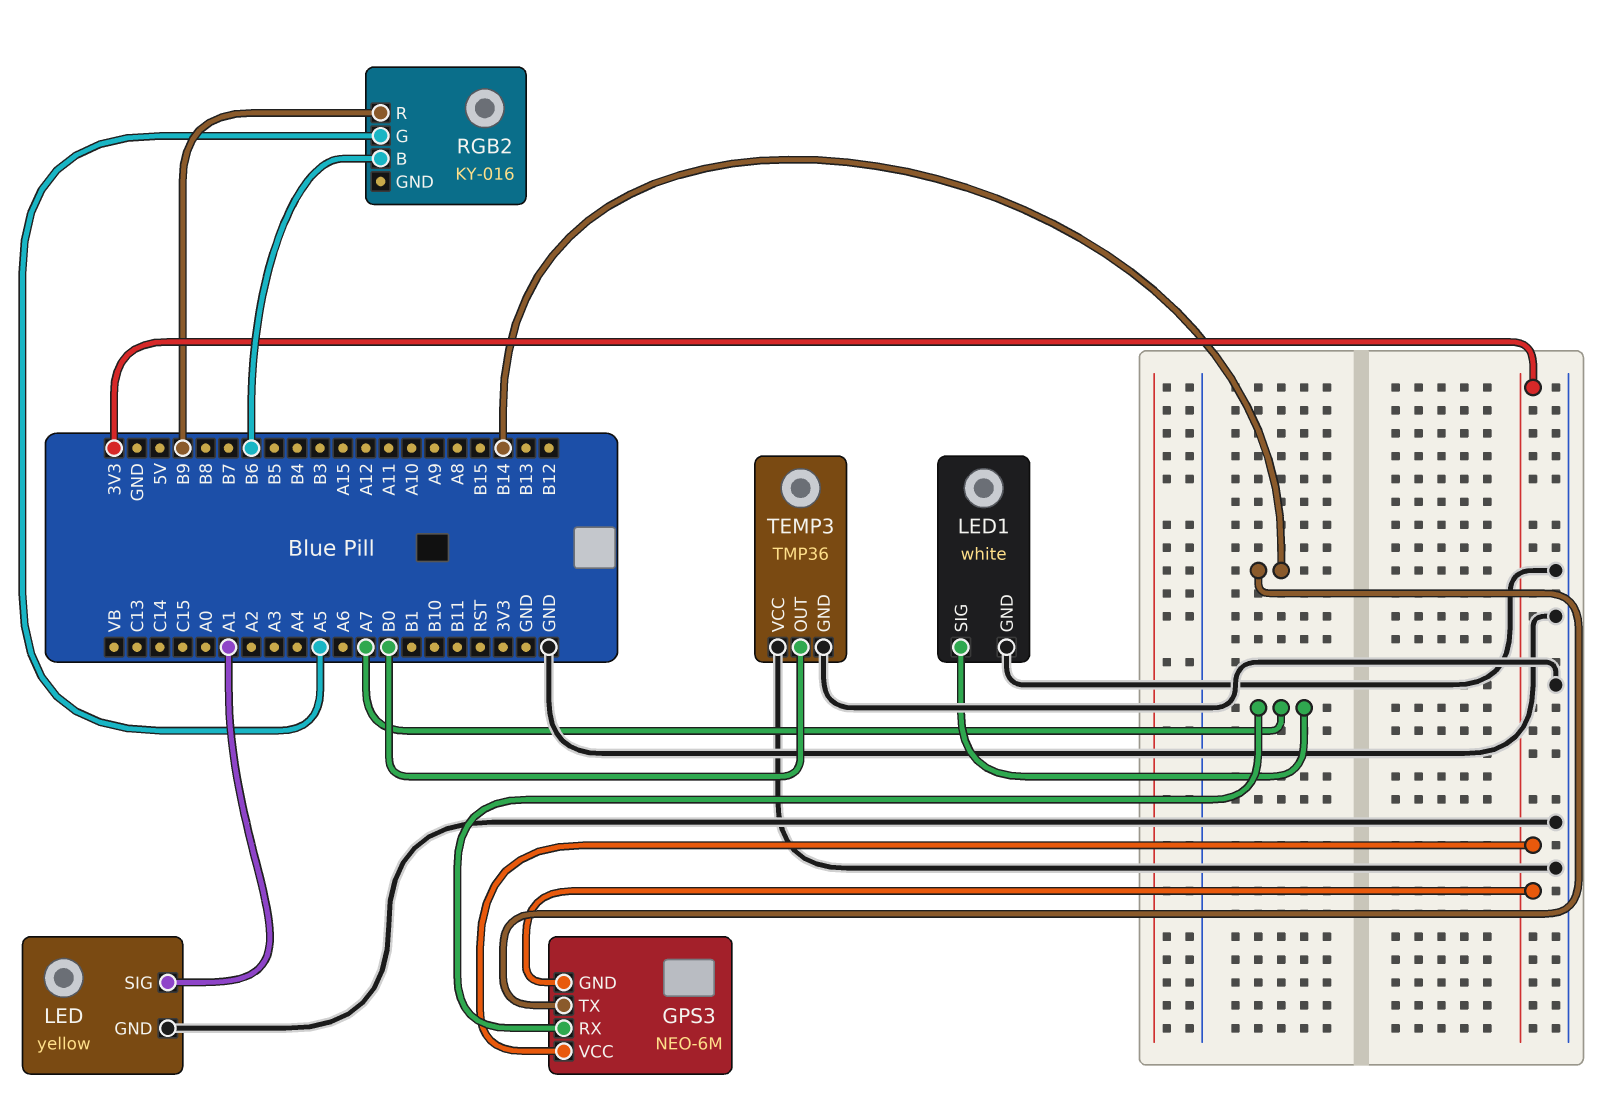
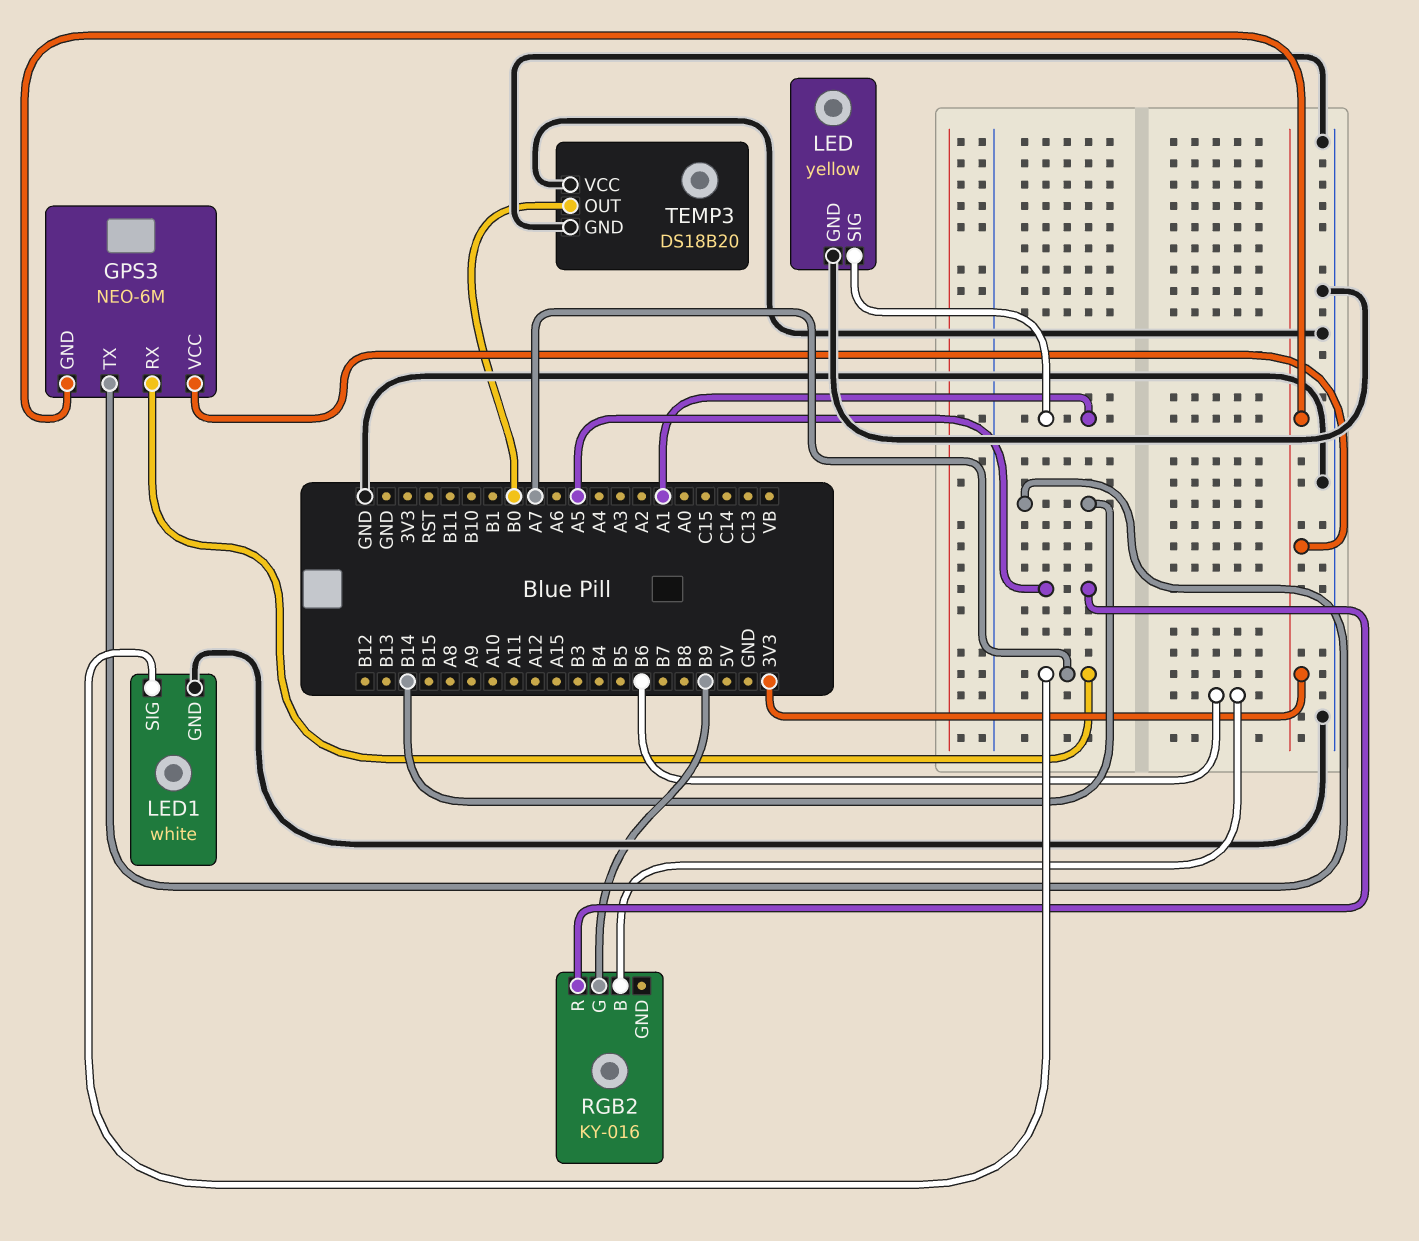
RGB2 pin G: A5 -> B9
RGB2 pin R: B9 -> A5
TEMP3: TMP36 -> DS18B20

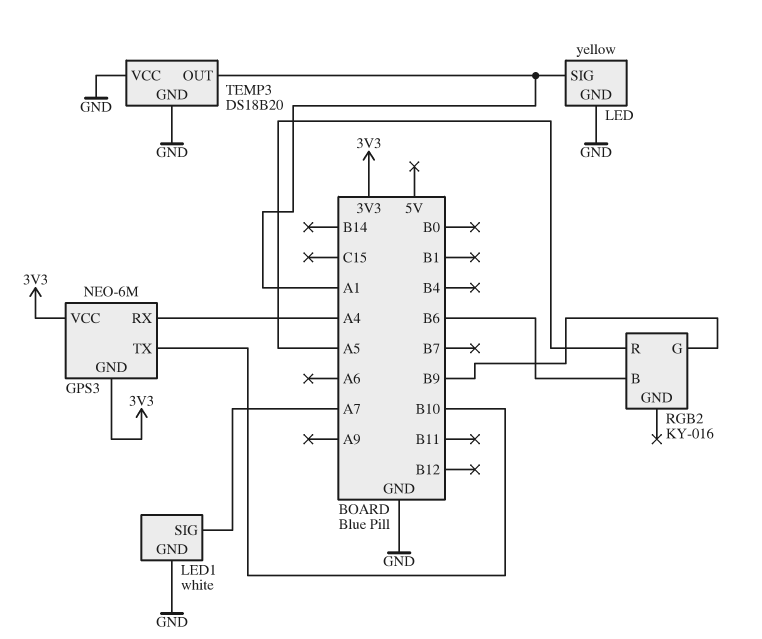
GPS3 pin RX: A7 -> A4
GPS3 pin TX: B14 -> B10
TEMP3 pin OUT: B0 -> A1

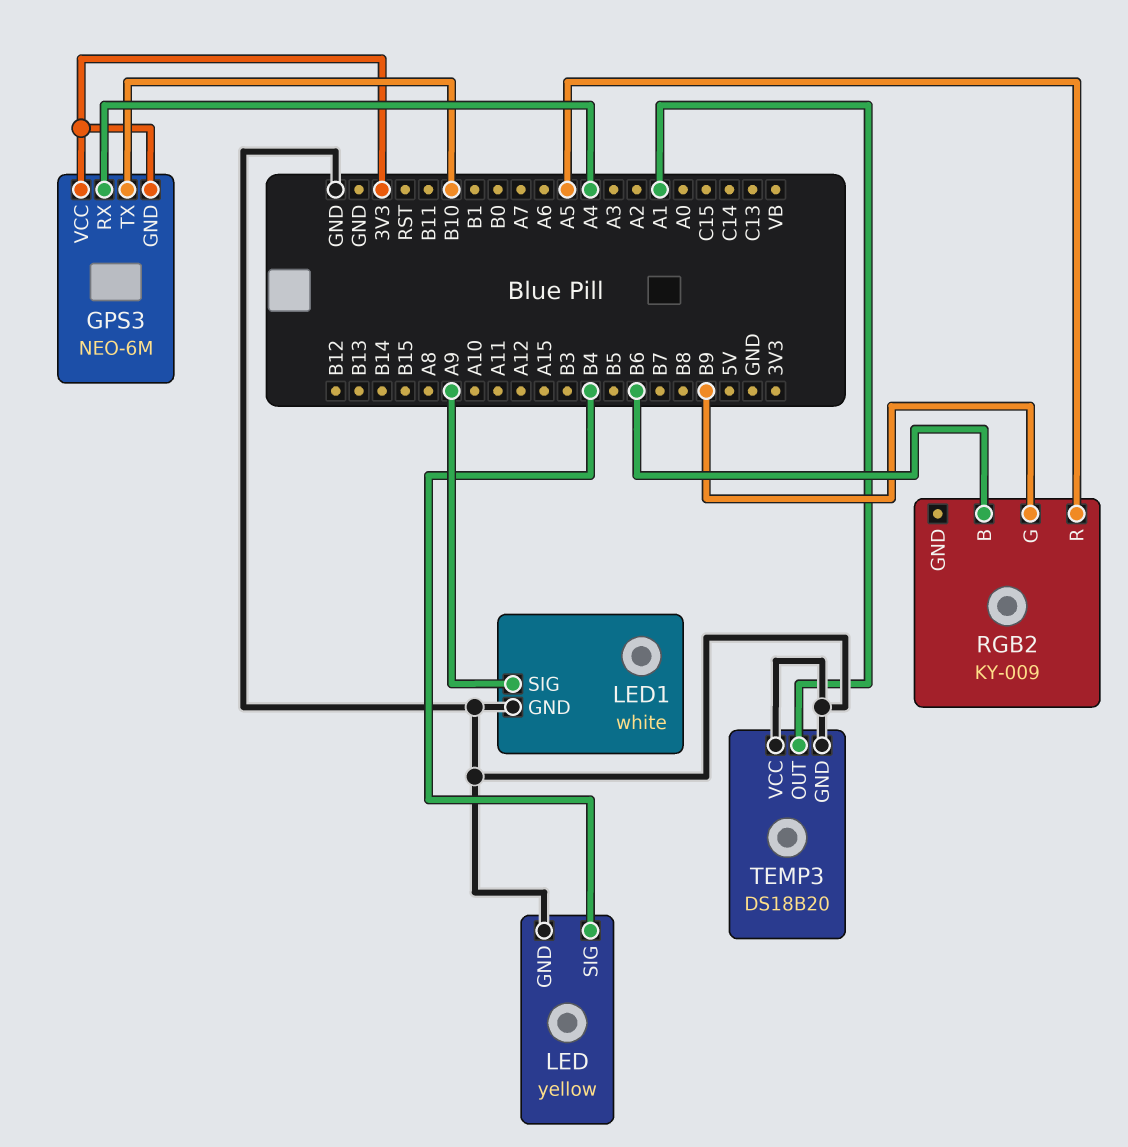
LED pin SIG: A1 -> B4
LED1 pin SIG: A7 -> A9
RGB2: KY-016 -> KY-009

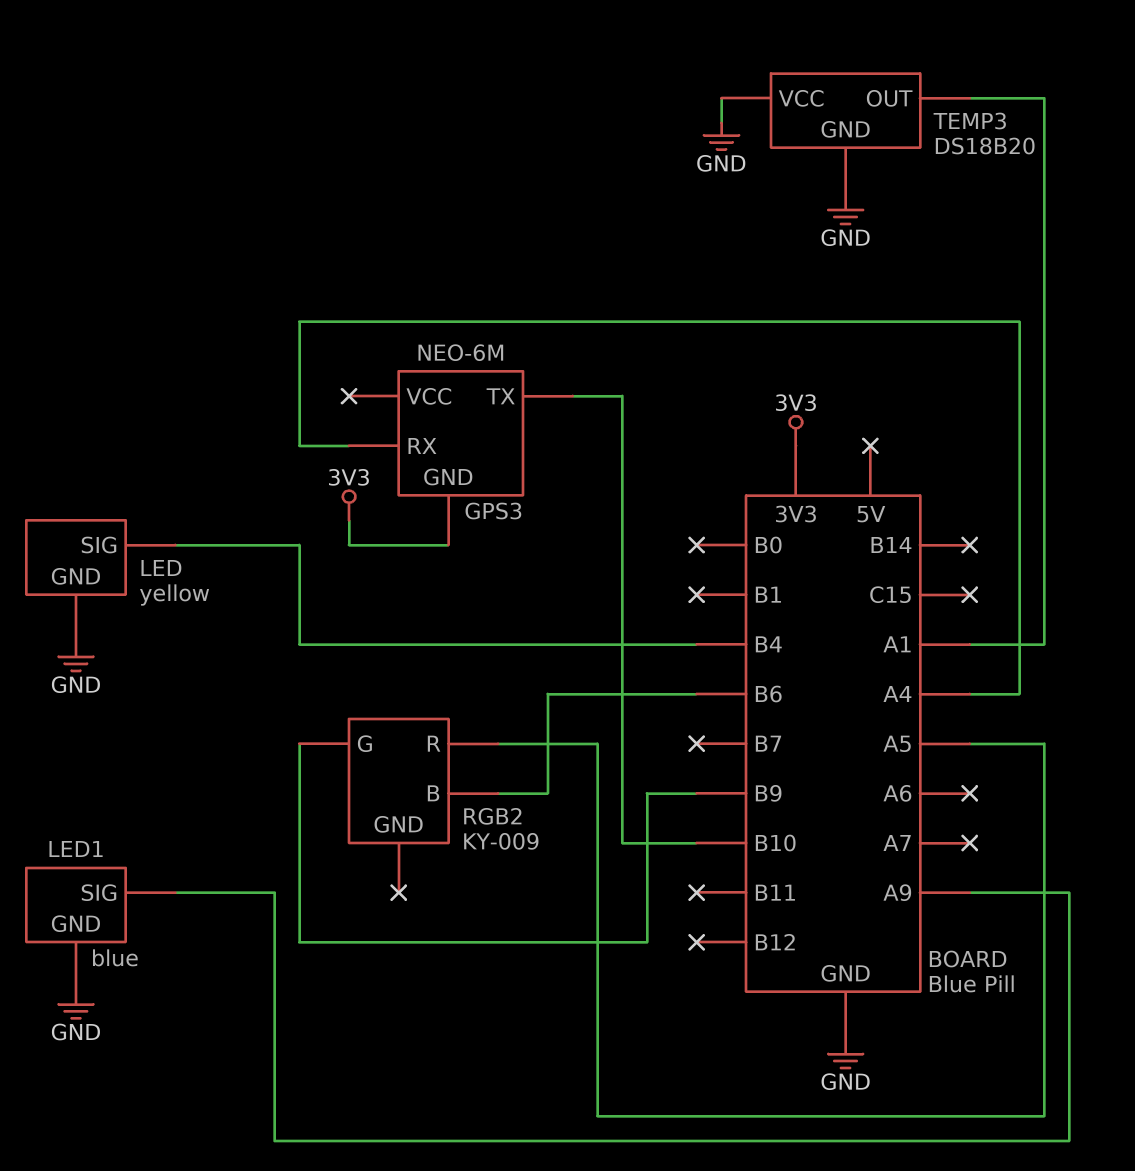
GPS3 pin VCC: 3V3 -> none
LED1: white -> blue

